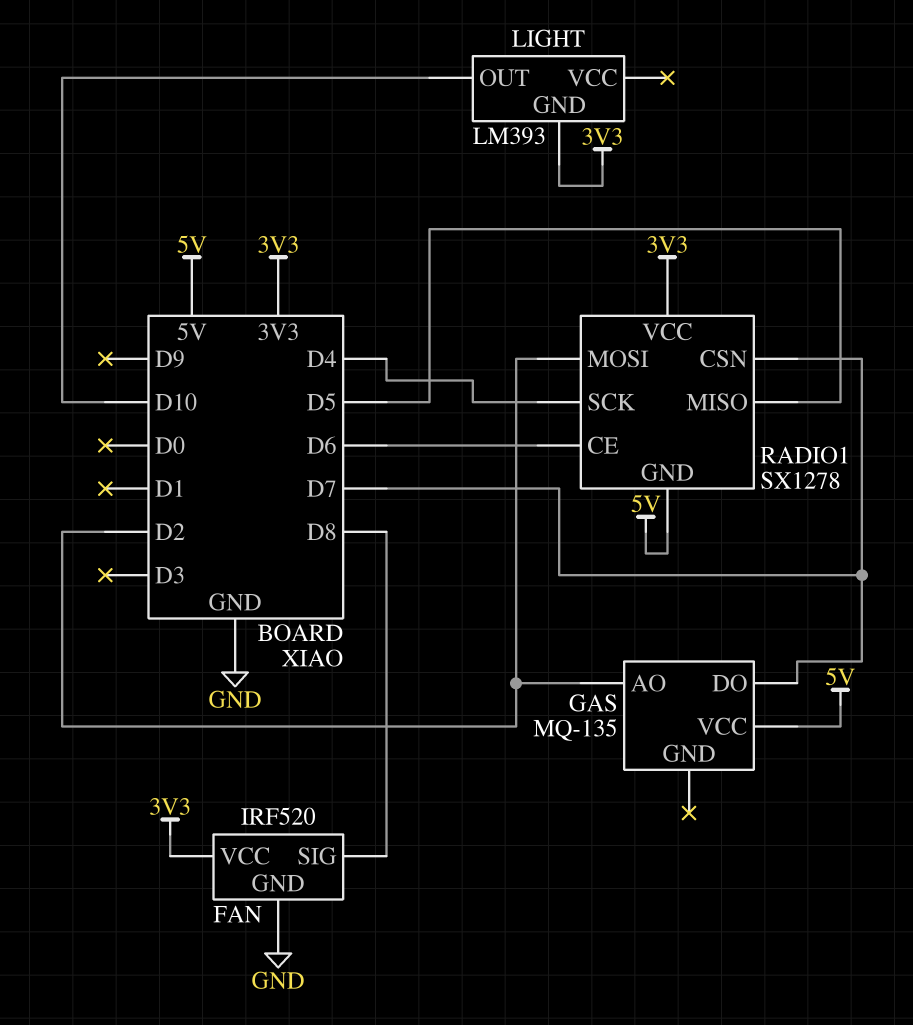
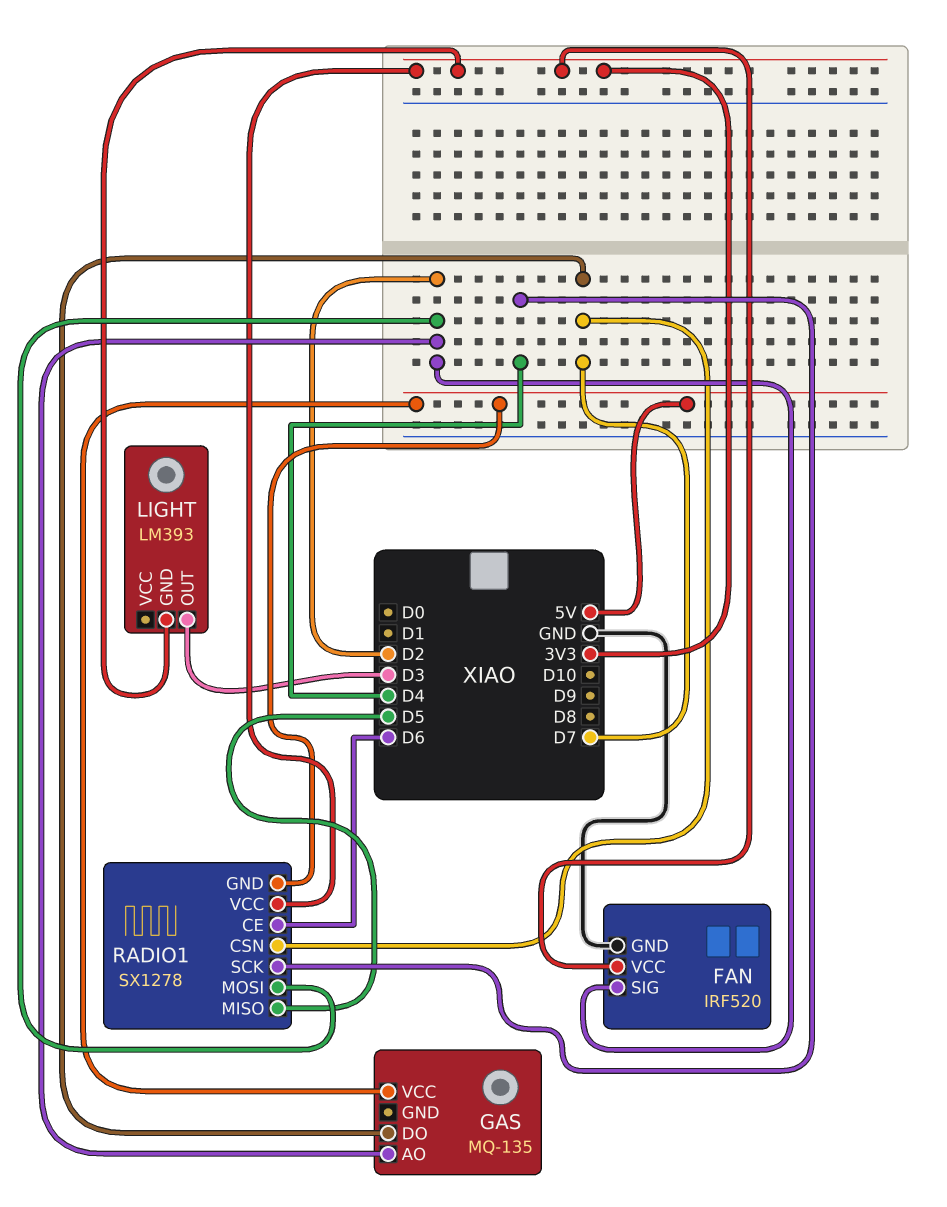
FAN pin SIG: D8 -> D2
LIGHT pin OUT: D10 -> D3

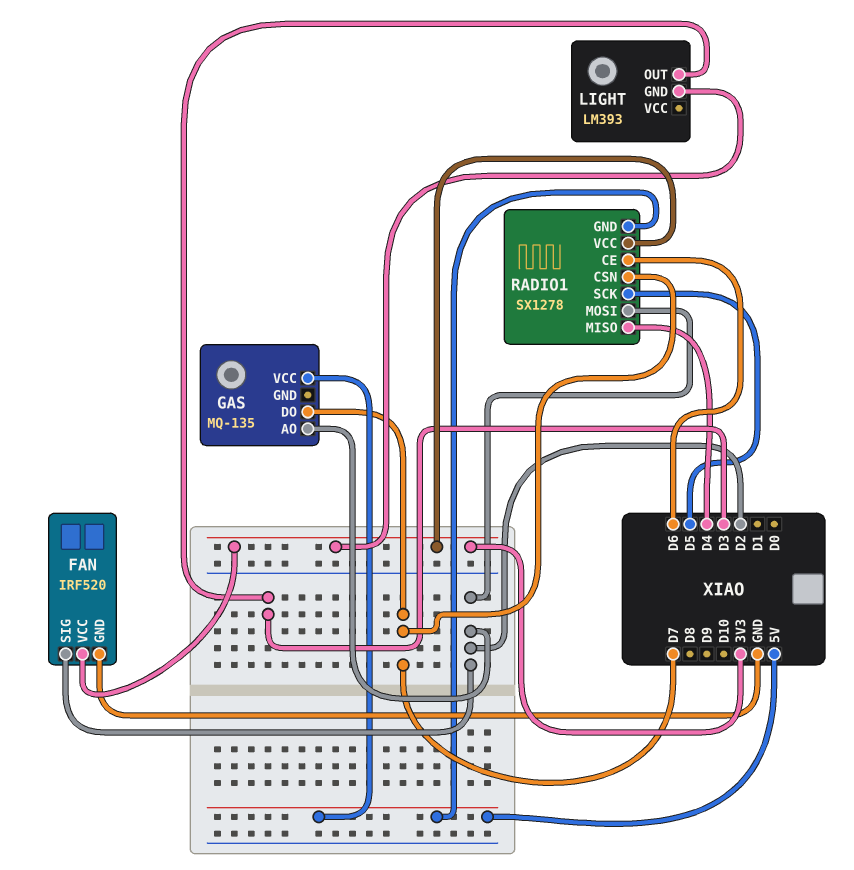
RADIO1 pin MISO: D5 -> D4
RADIO1 pin SCK: D4 -> D5

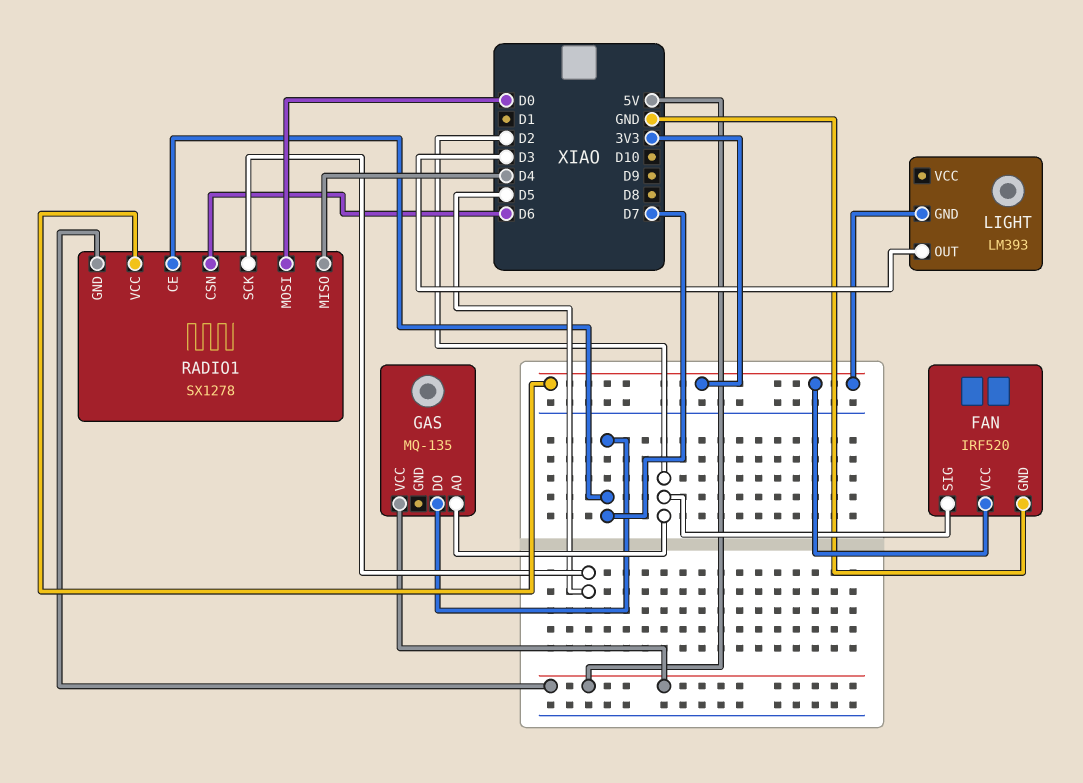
RADIO1 pin CE: D6 -> D7
RADIO1 pin CSN: D7 -> D6
RADIO1 pin MOSI: D2 -> D0

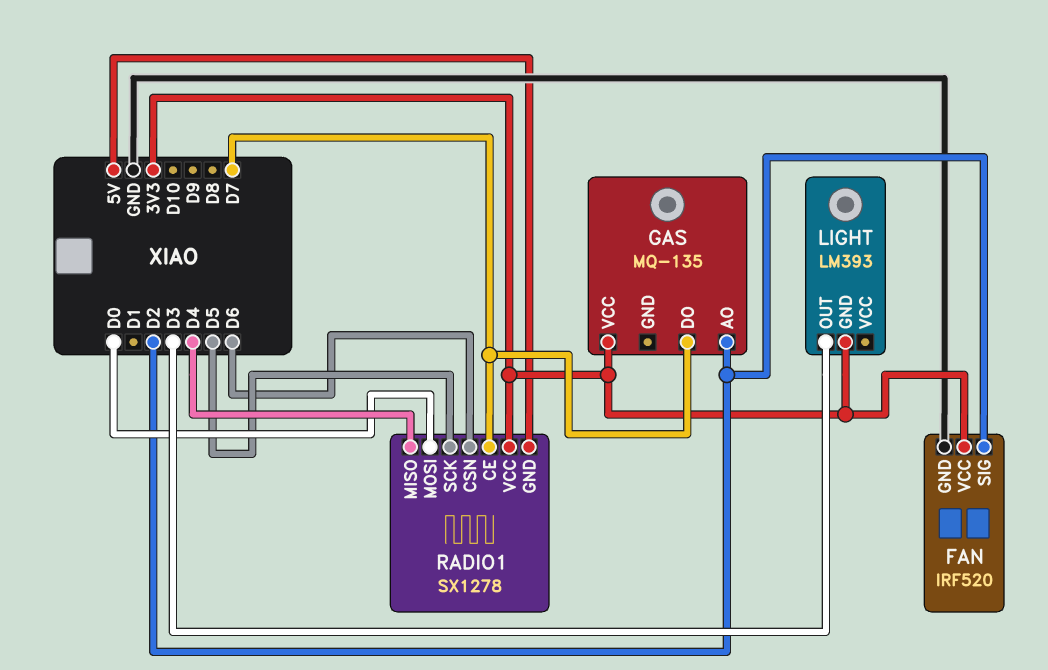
GAS pin VCC: 5V -> 3V3

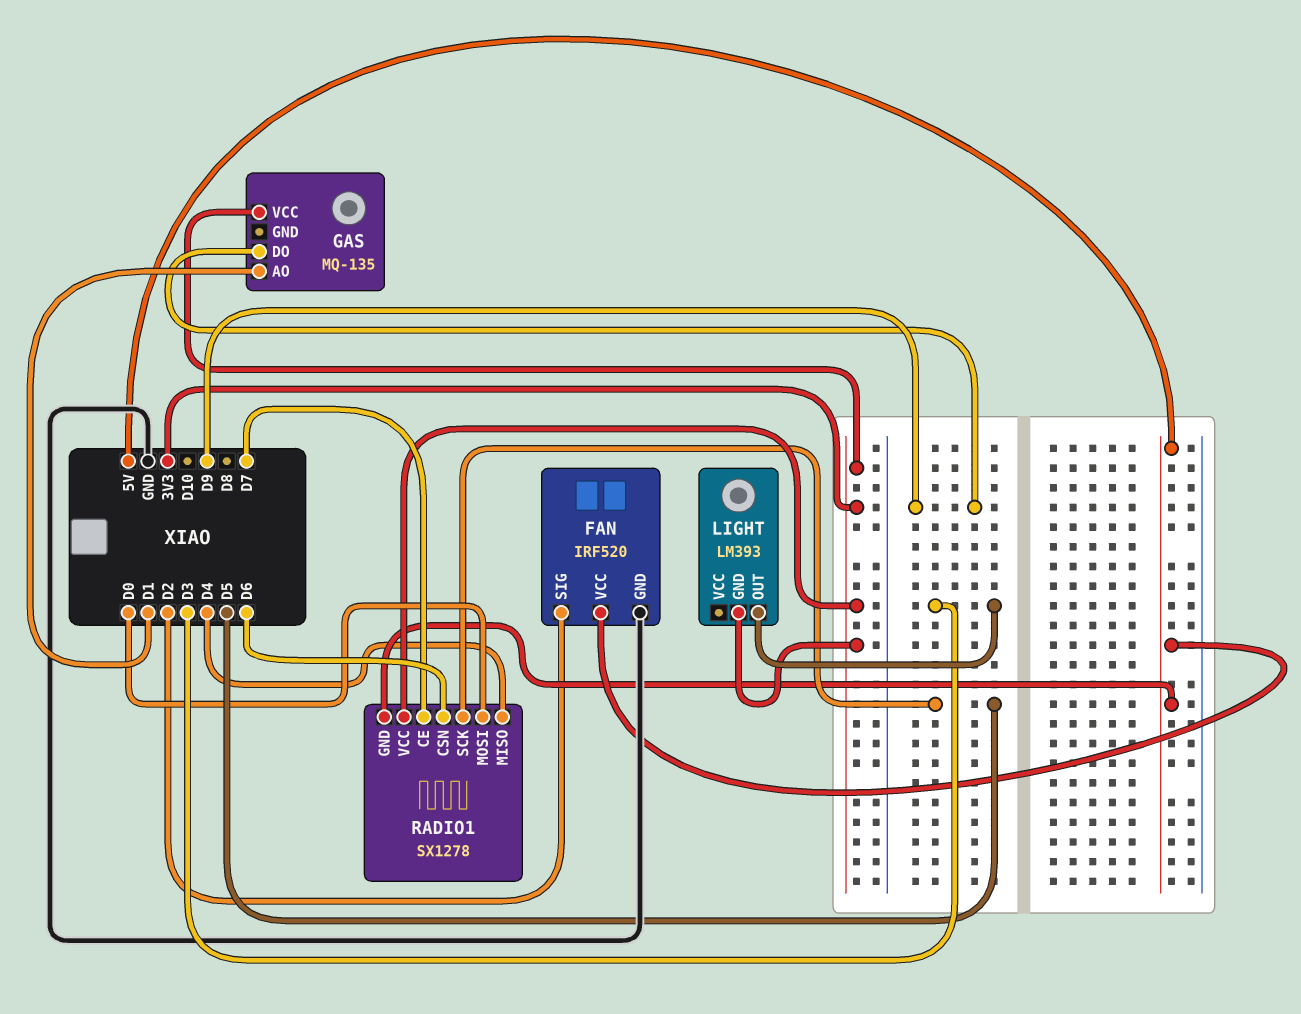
FAN pin VCC: 3V3 -> 5V
GAS pin AO: D2 -> D1
GAS pin DO: D7 -> D9

